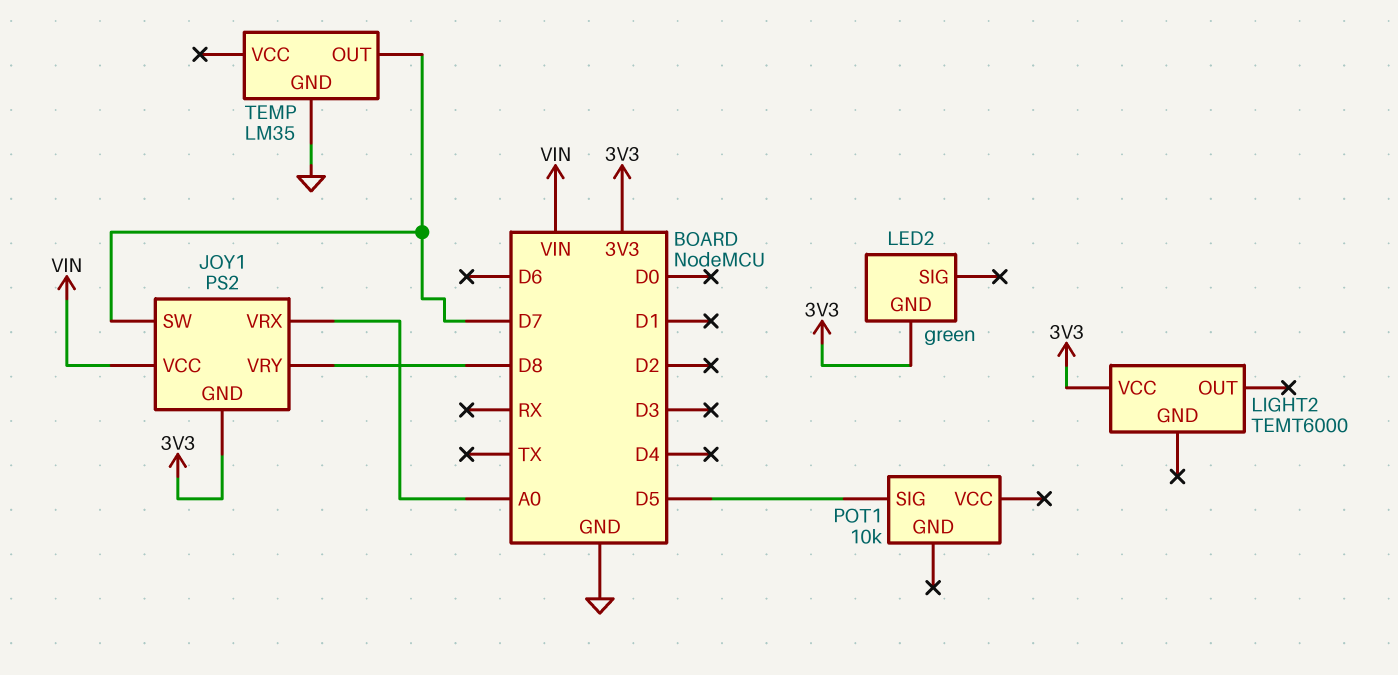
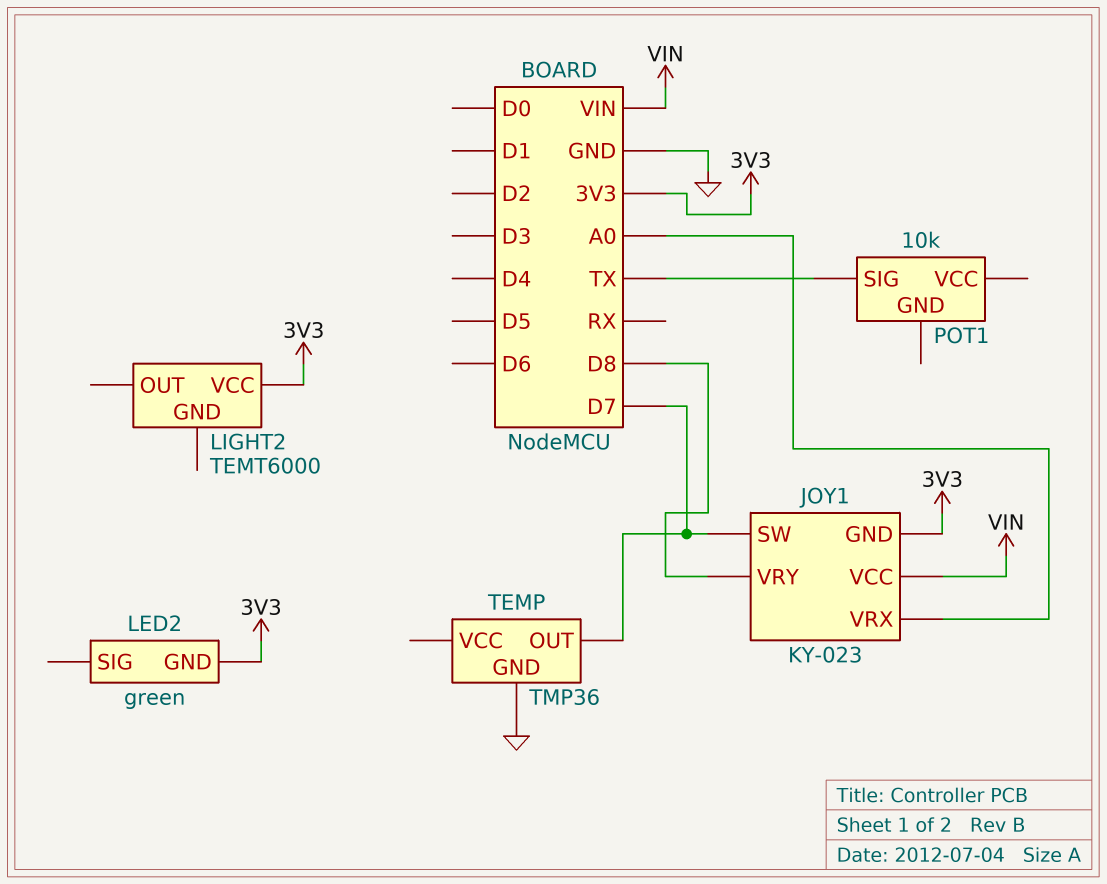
JOY1: PS2 -> KY-023
POT1 pin SIG: D5 -> TX
TEMP: LM35 -> TMP36

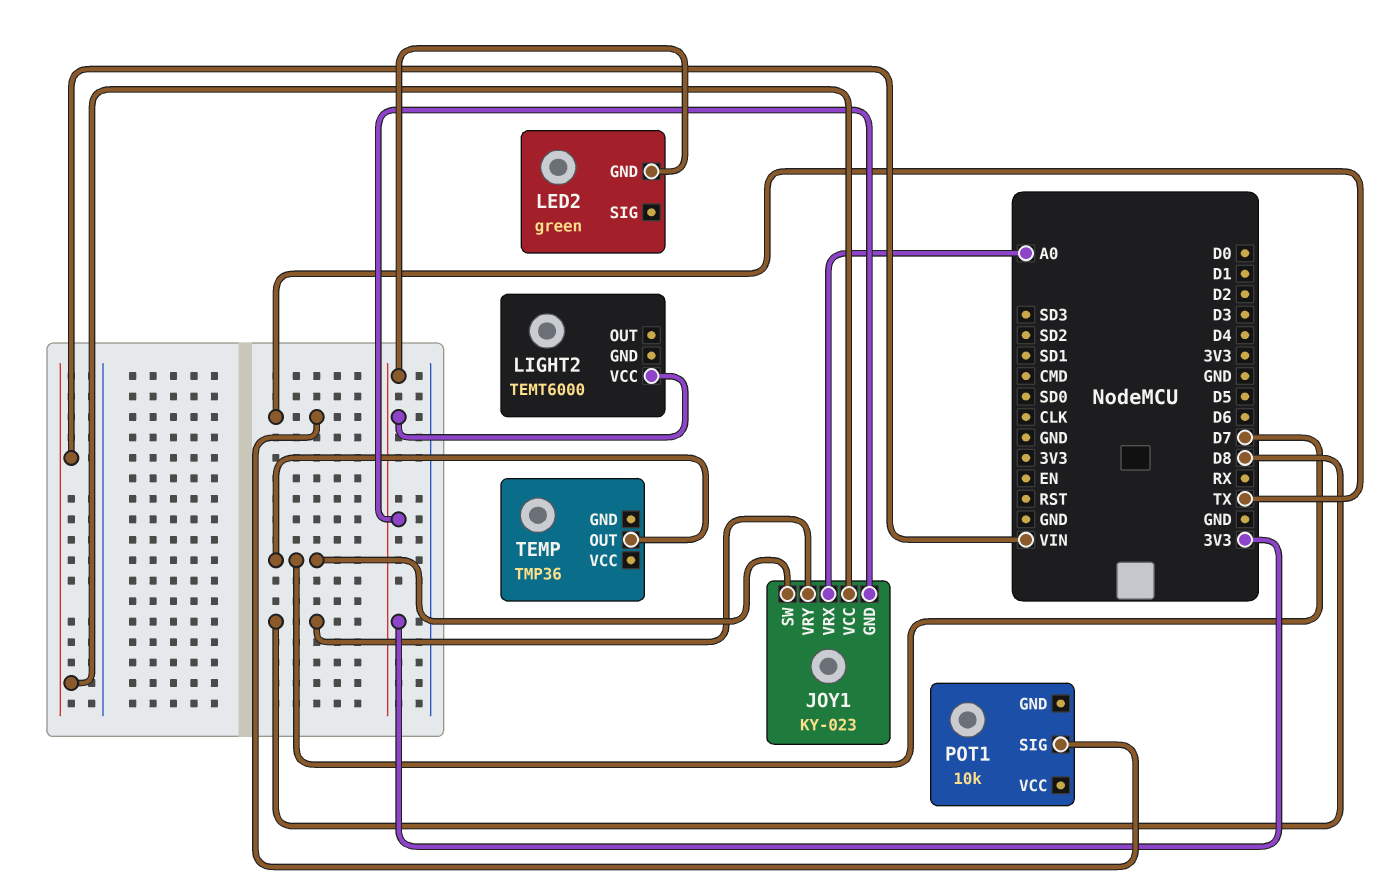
TEMP pin GND: GND -> none

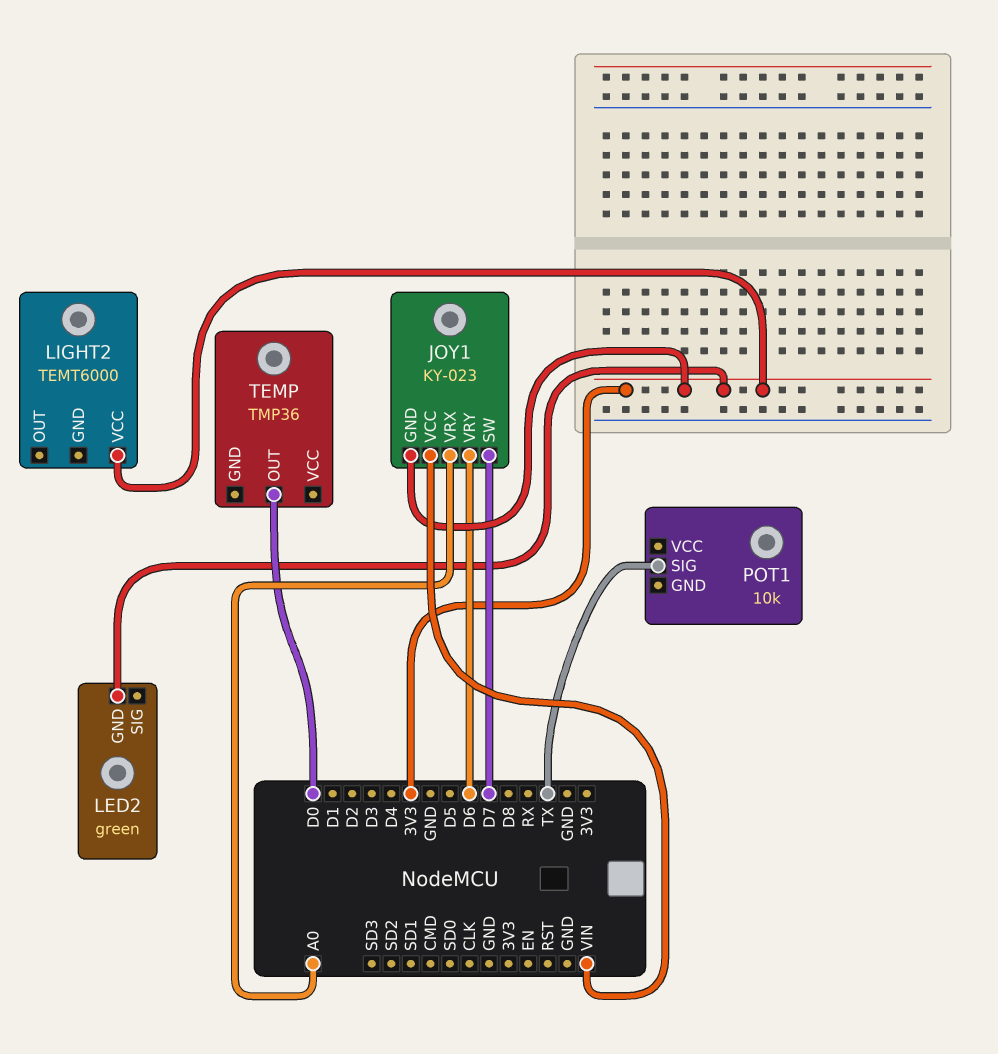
JOY1 pin VRY: D8 -> D6
TEMP pin OUT: D7 -> D0

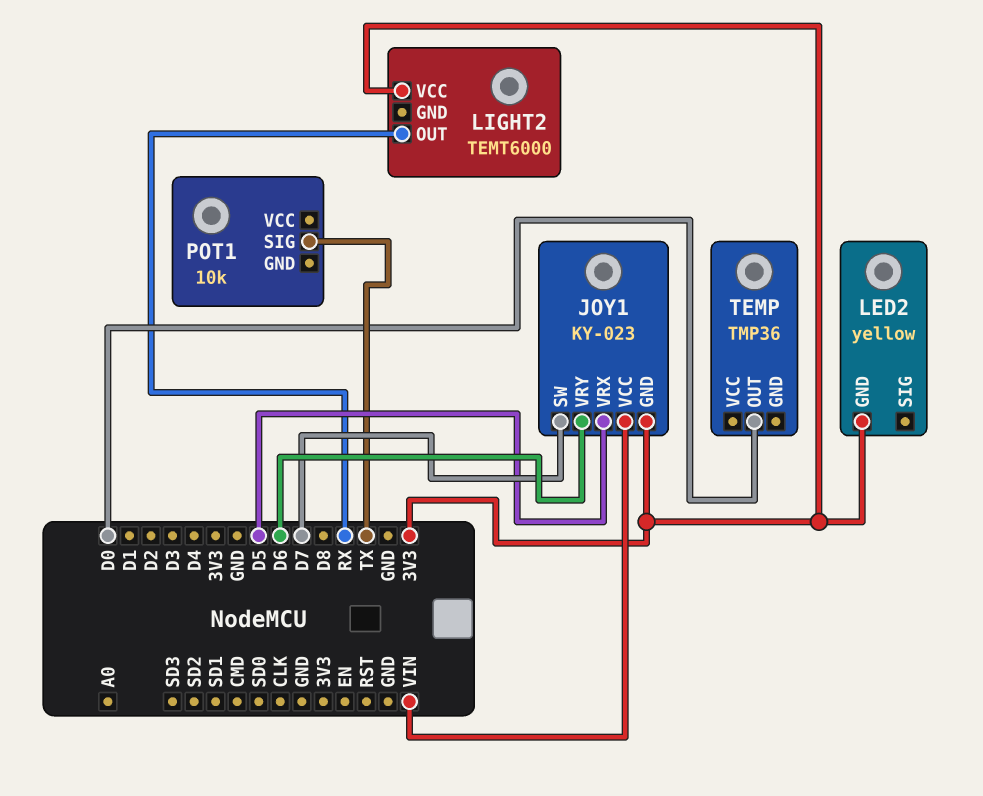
JOY1 pin VRX: A0 -> D5
LED2: green -> yellow
LIGHT2 pin OUT: none -> RX

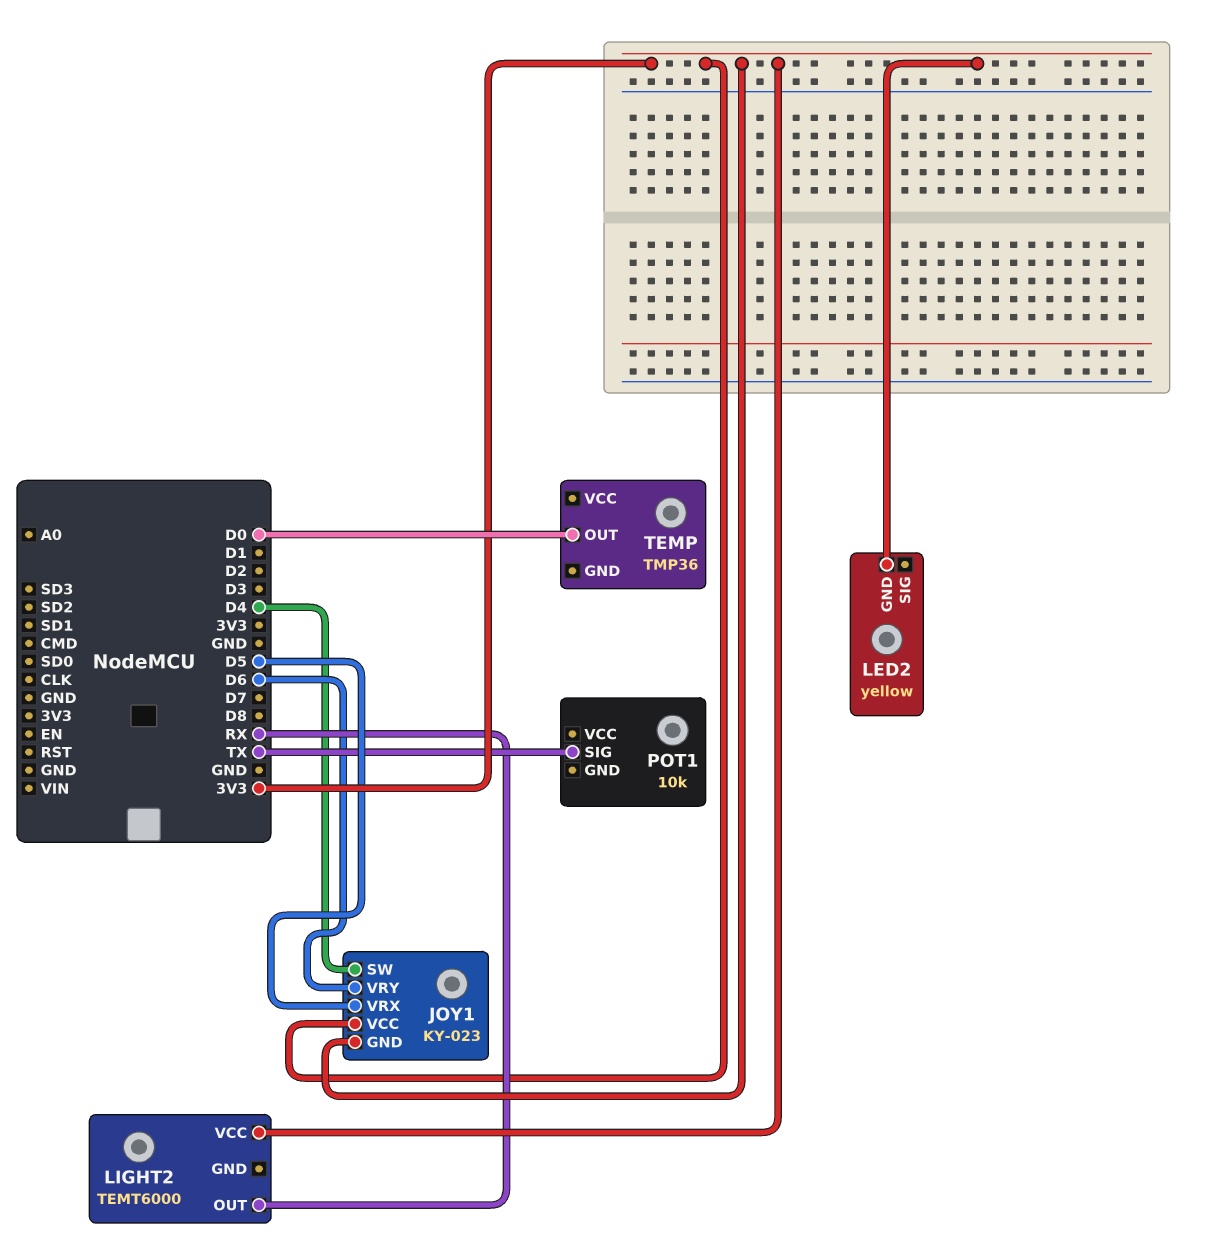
JOY1 pin SW: D7 -> D4
JOY1 pin VCC: VIN -> 3V3

